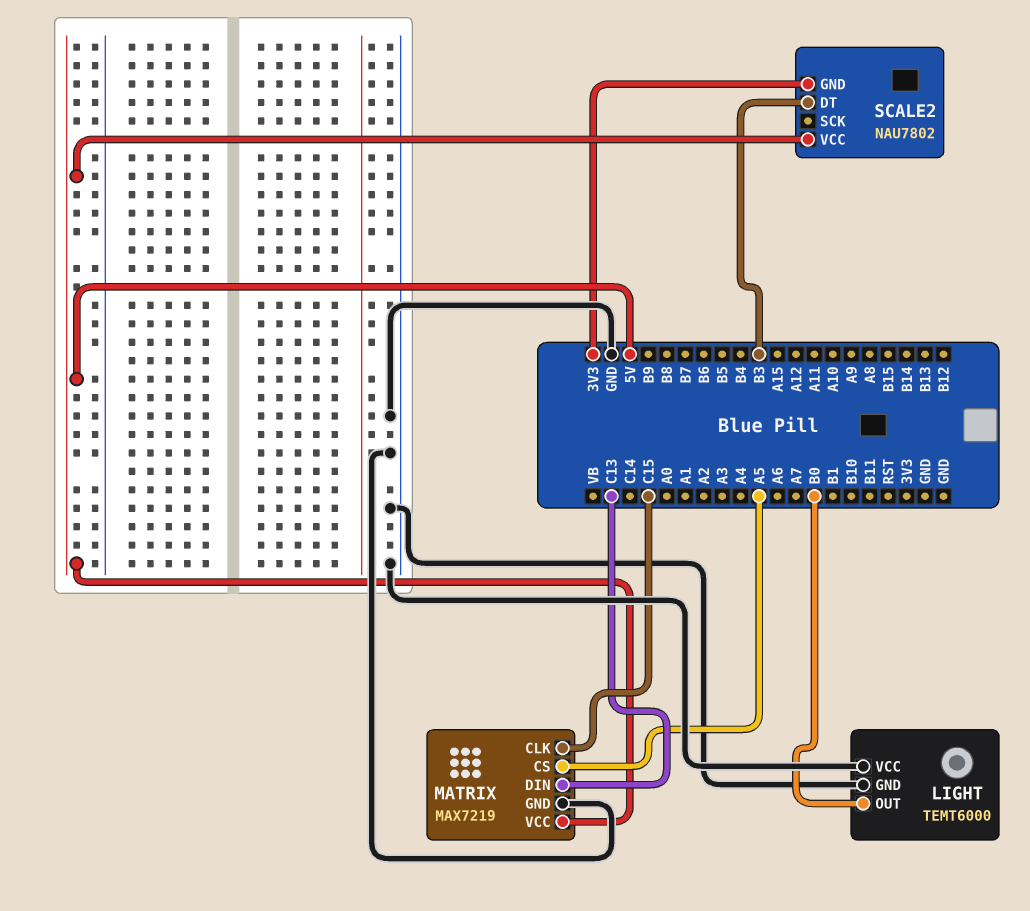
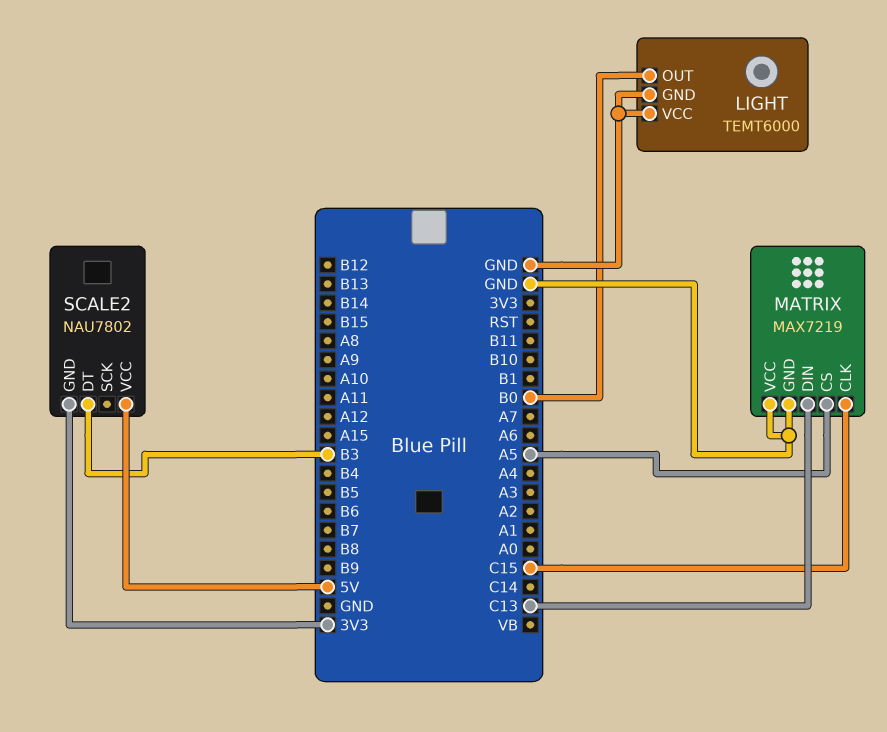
MATRIX pin VCC: 5V -> GND

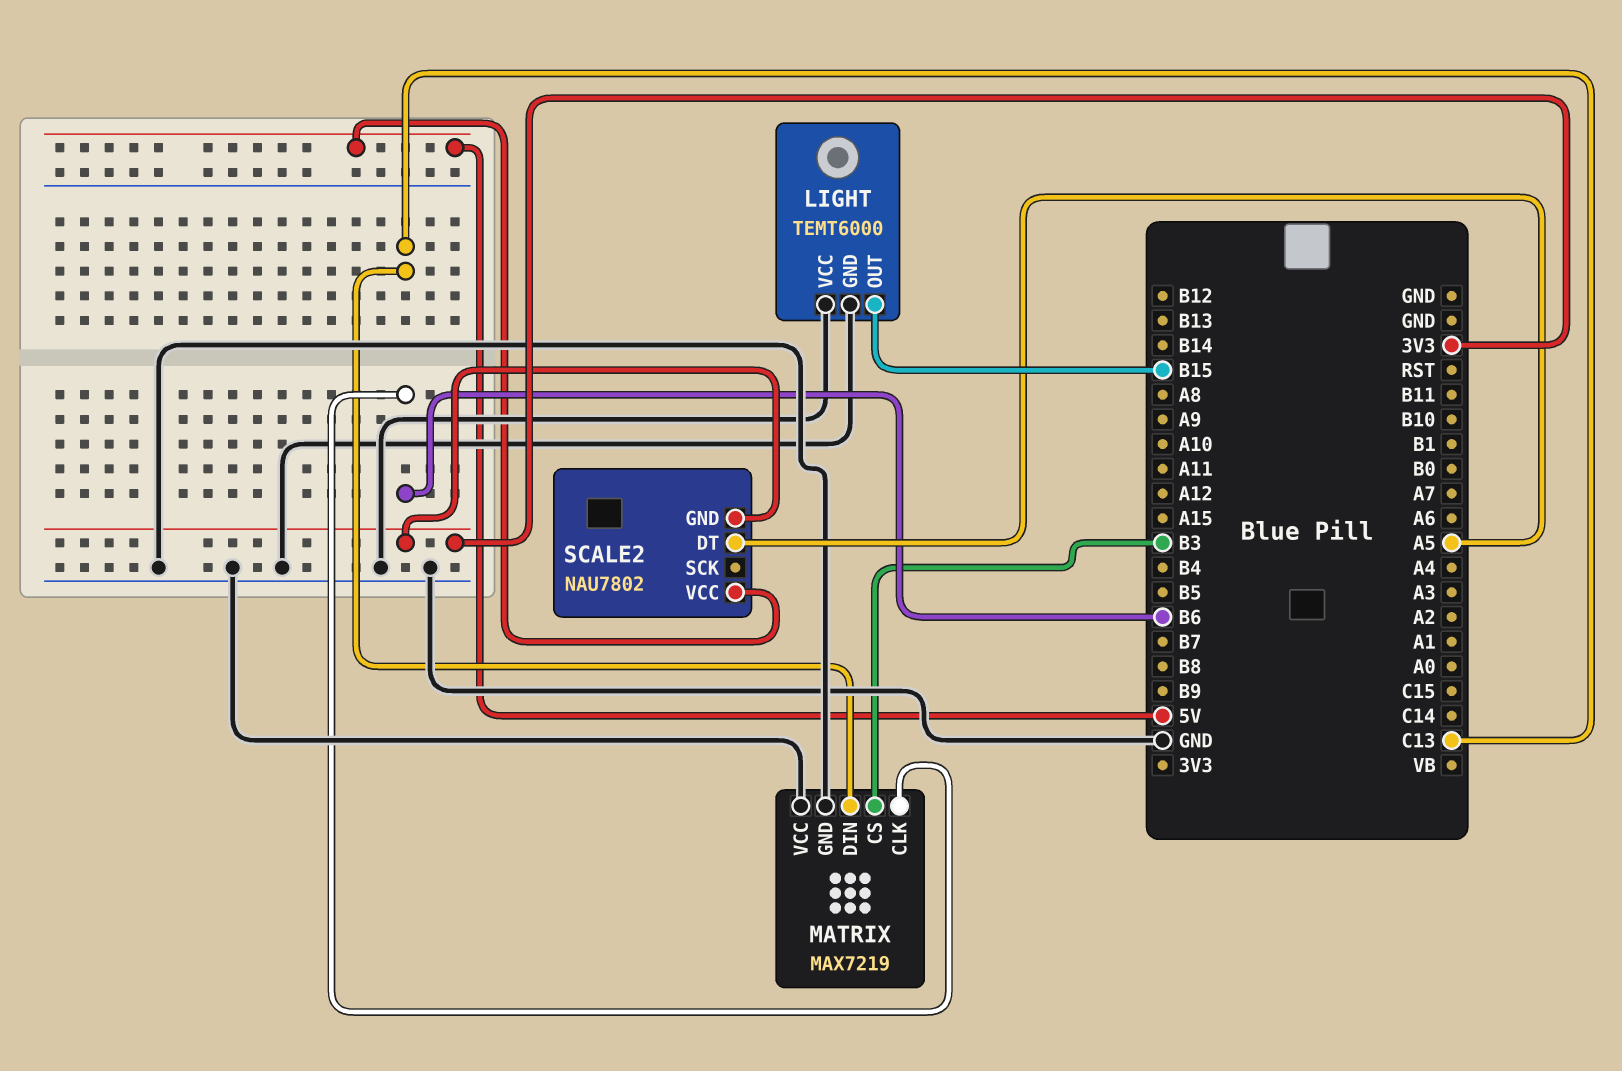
LIGHT pin OUT: B0 -> B15
MATRIX pin CLK: C15 -> B6
MATRIX pin CS: A5 -> B3
SCALE2 pin DT: B3 -> A5

